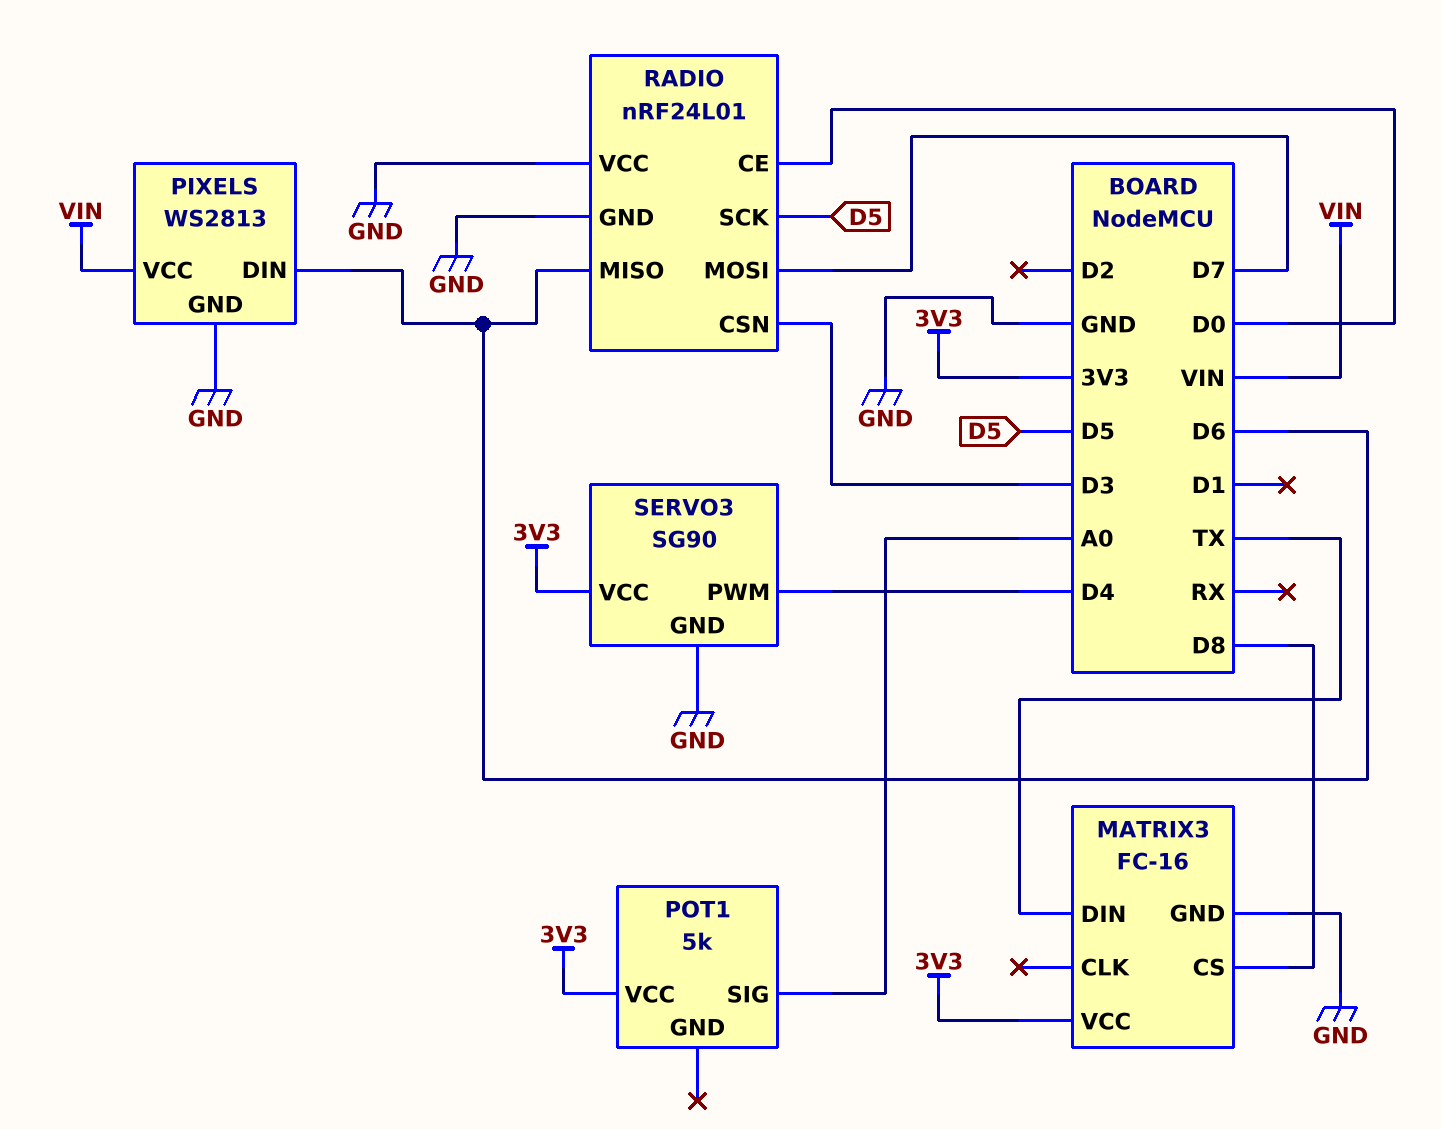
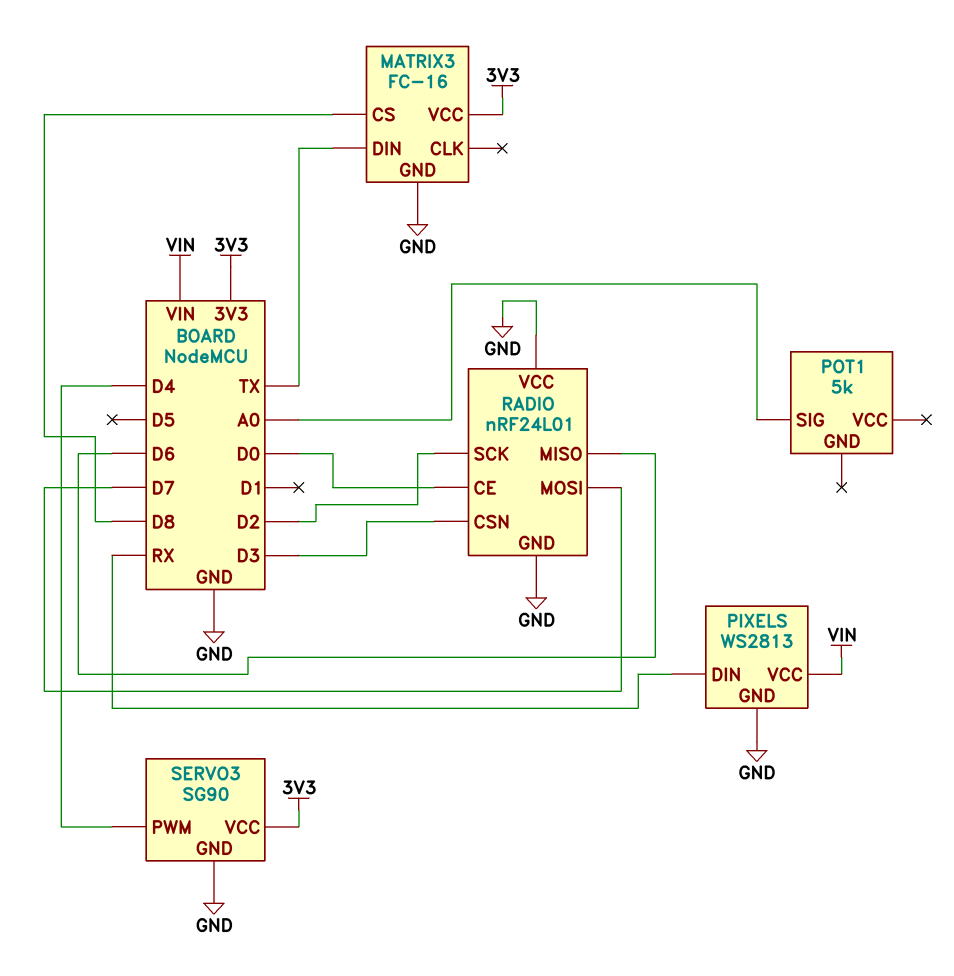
PIXELS pin DIN: D6 -> RX
POT1 pin VCC: 3V3 -> none
RADIO pin SCK: D5 -> D2

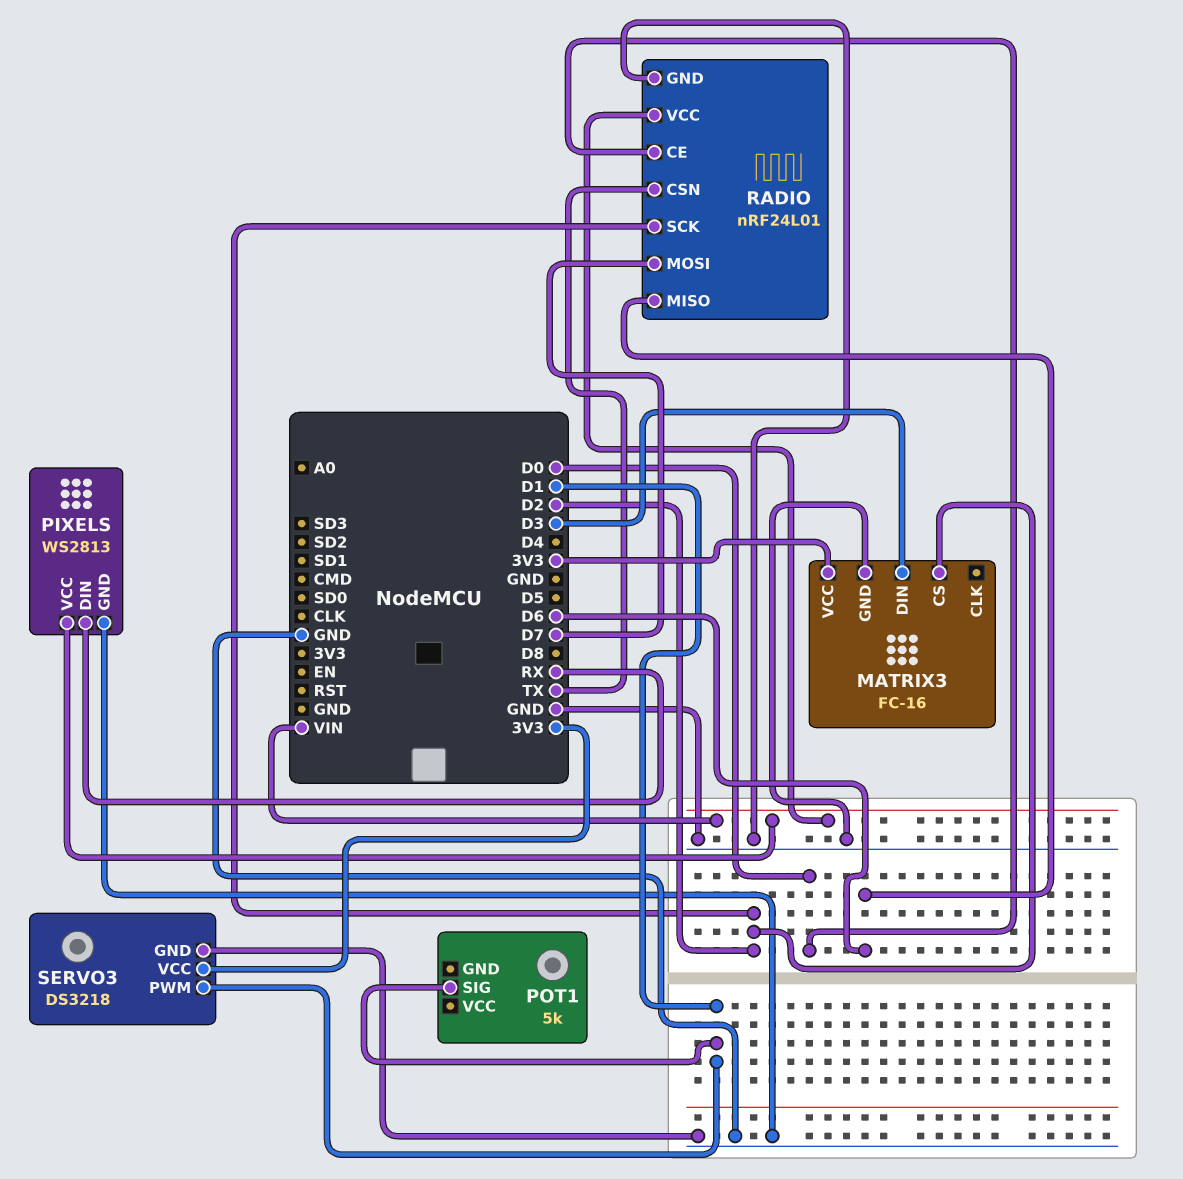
MATRIX3 pin CS: D8 -> D2
MATRIX3 pin DIN: TX -> D3
POT1 pin SIG: A0 -> D1
RADIO pin CSN: D3 -> TX
RADIO pin VCC: GND -> VIN
SERVO3: SG90 -> DS3218
SERVO3 pin PWM: D4 -> D1

